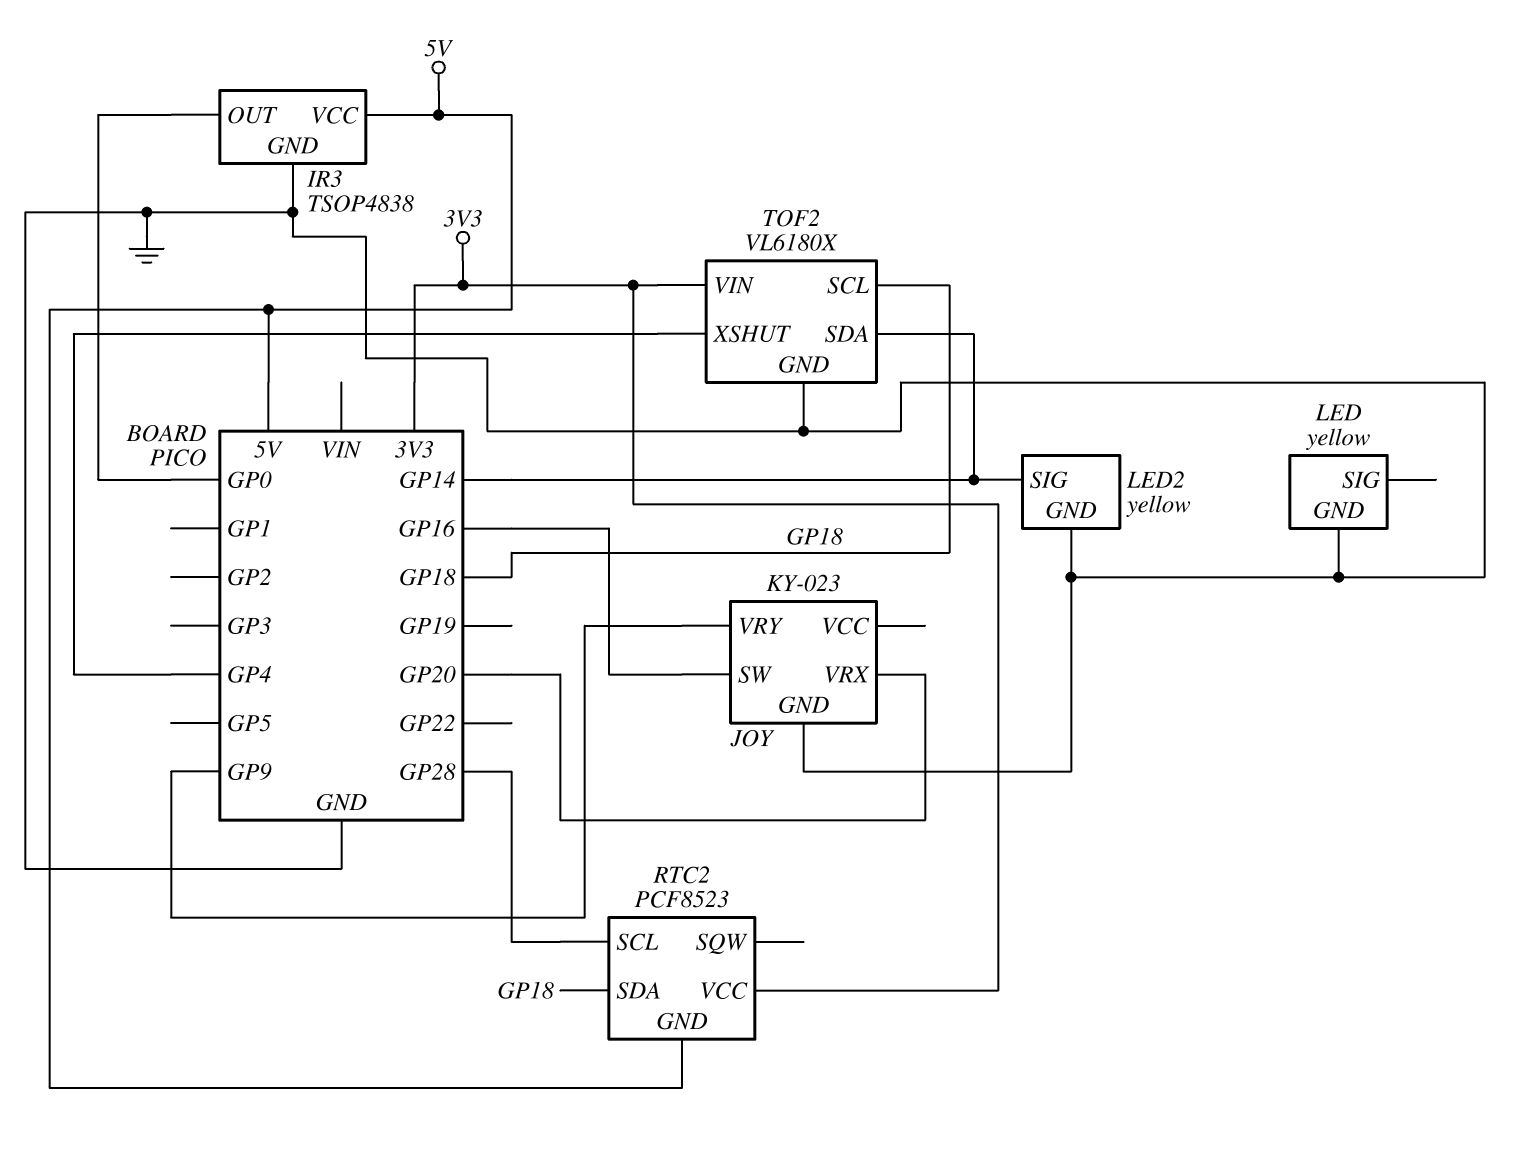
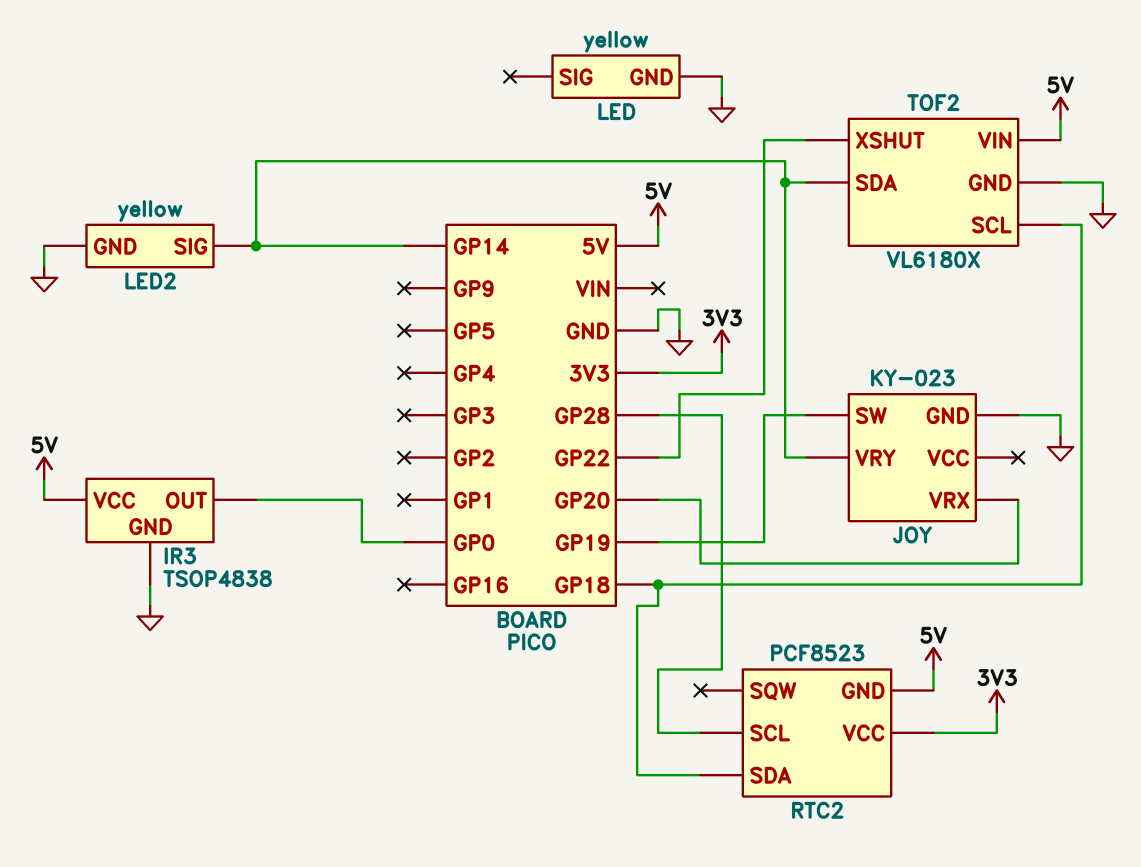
JOY pin SW: GP16 -> GP19
JOY pin VRY: GP9 -> GP14
TOF2 pin VIN: 3V3 -> 5V
TOF2 pin XSHUT: GP4 -> GP22

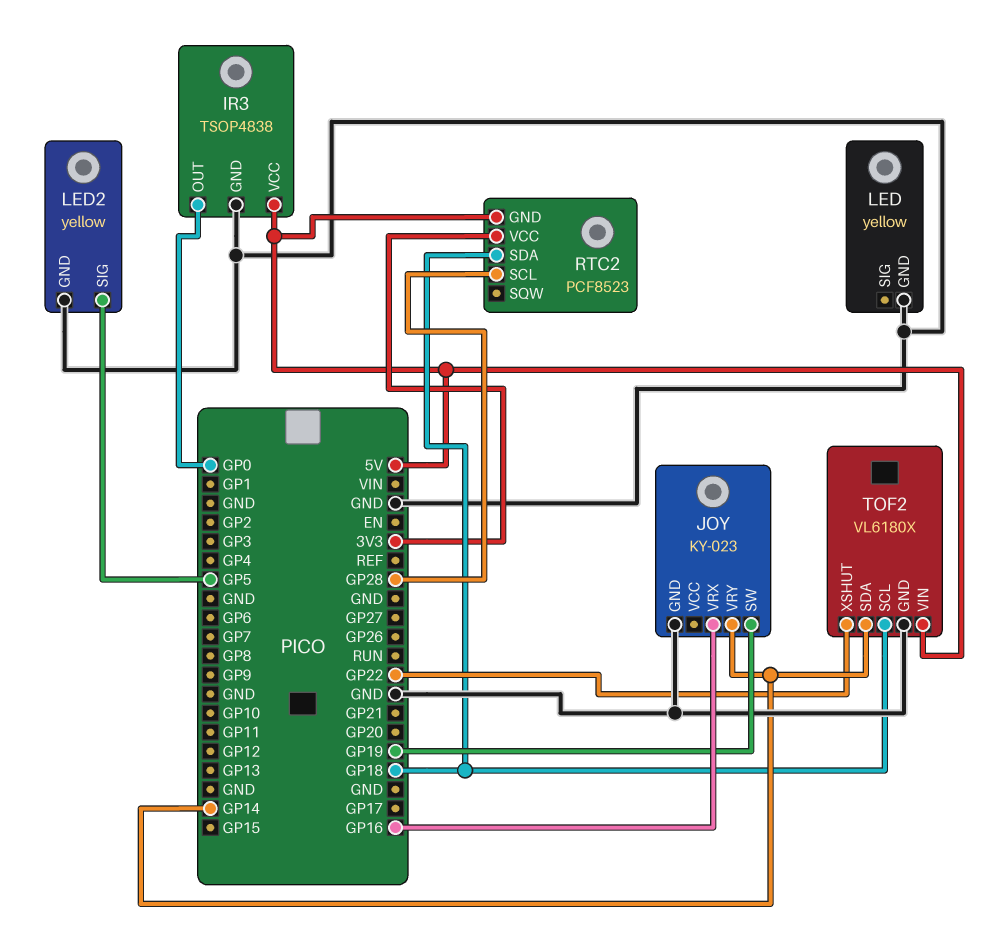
JOY pin VRX: GP20 -> GP16
LED2 pin SIG: GP14 -> GP5

